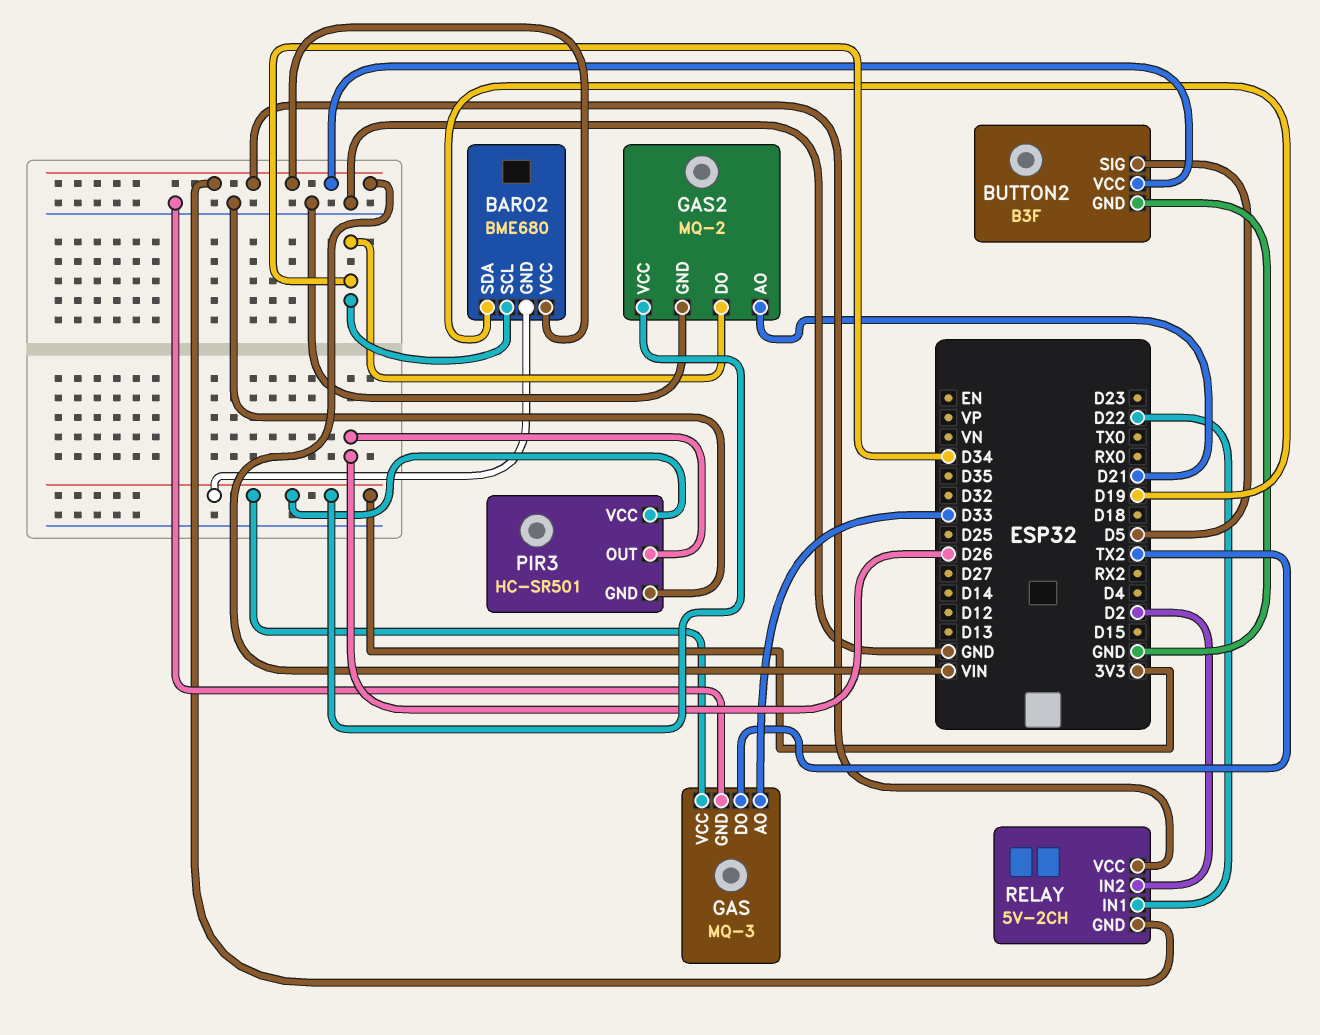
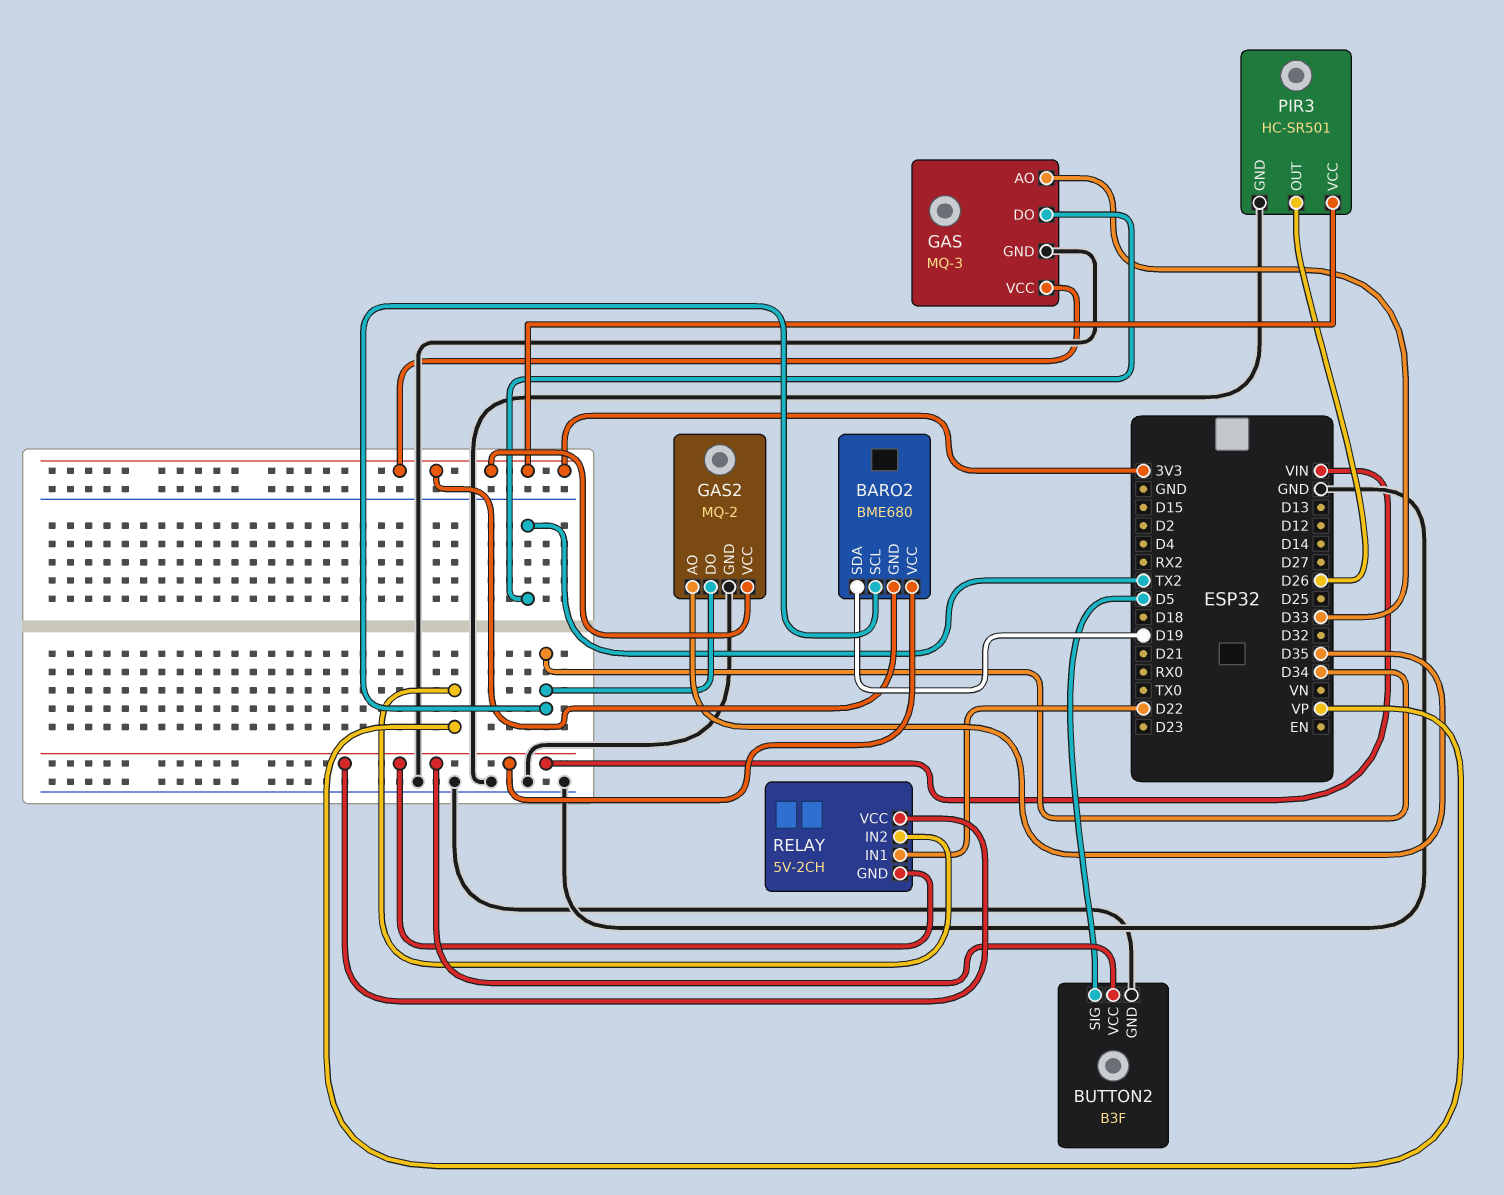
GAS2 pin AO: D21 -> D35
RELAY pin IN2: D2 -> VP

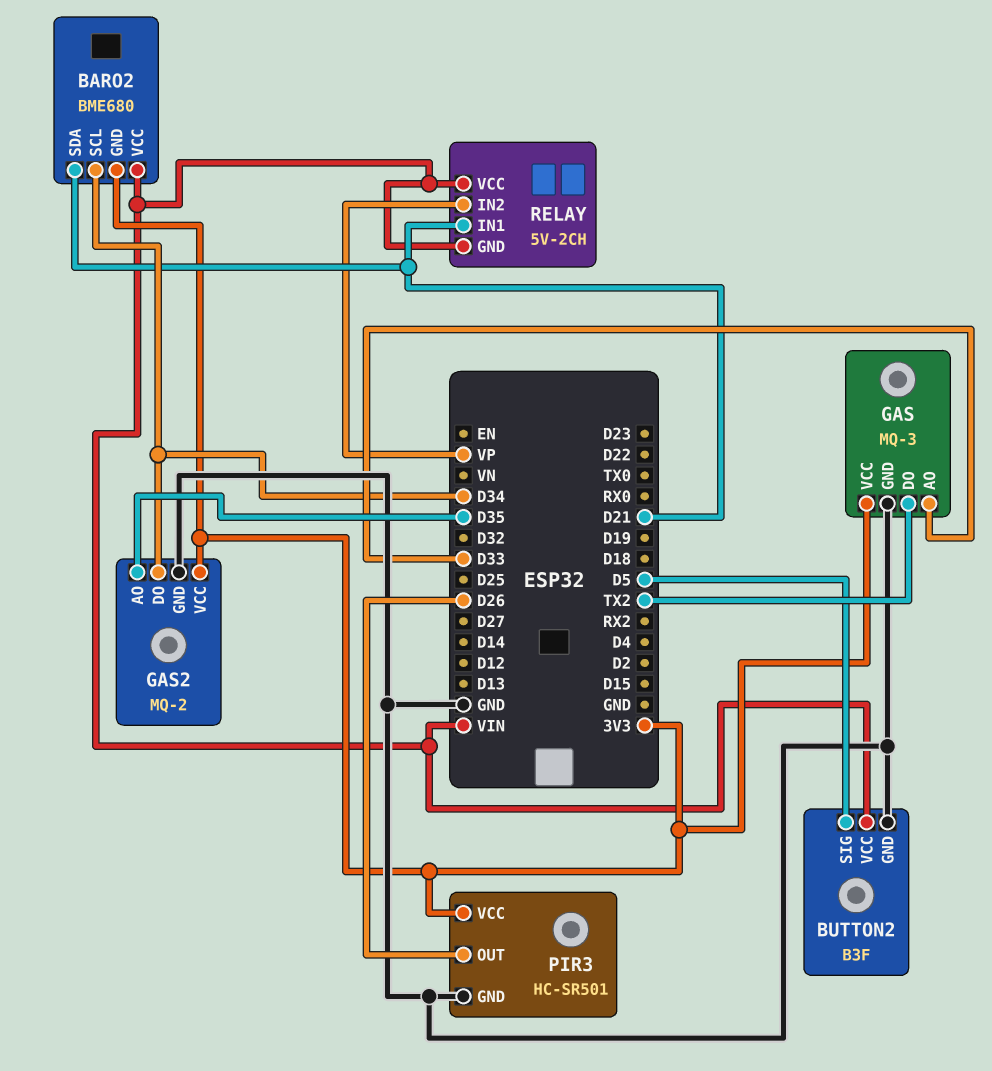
BARO2 pin SDA: D19 -> D21
RELAY pin IN1: D22 -> D21

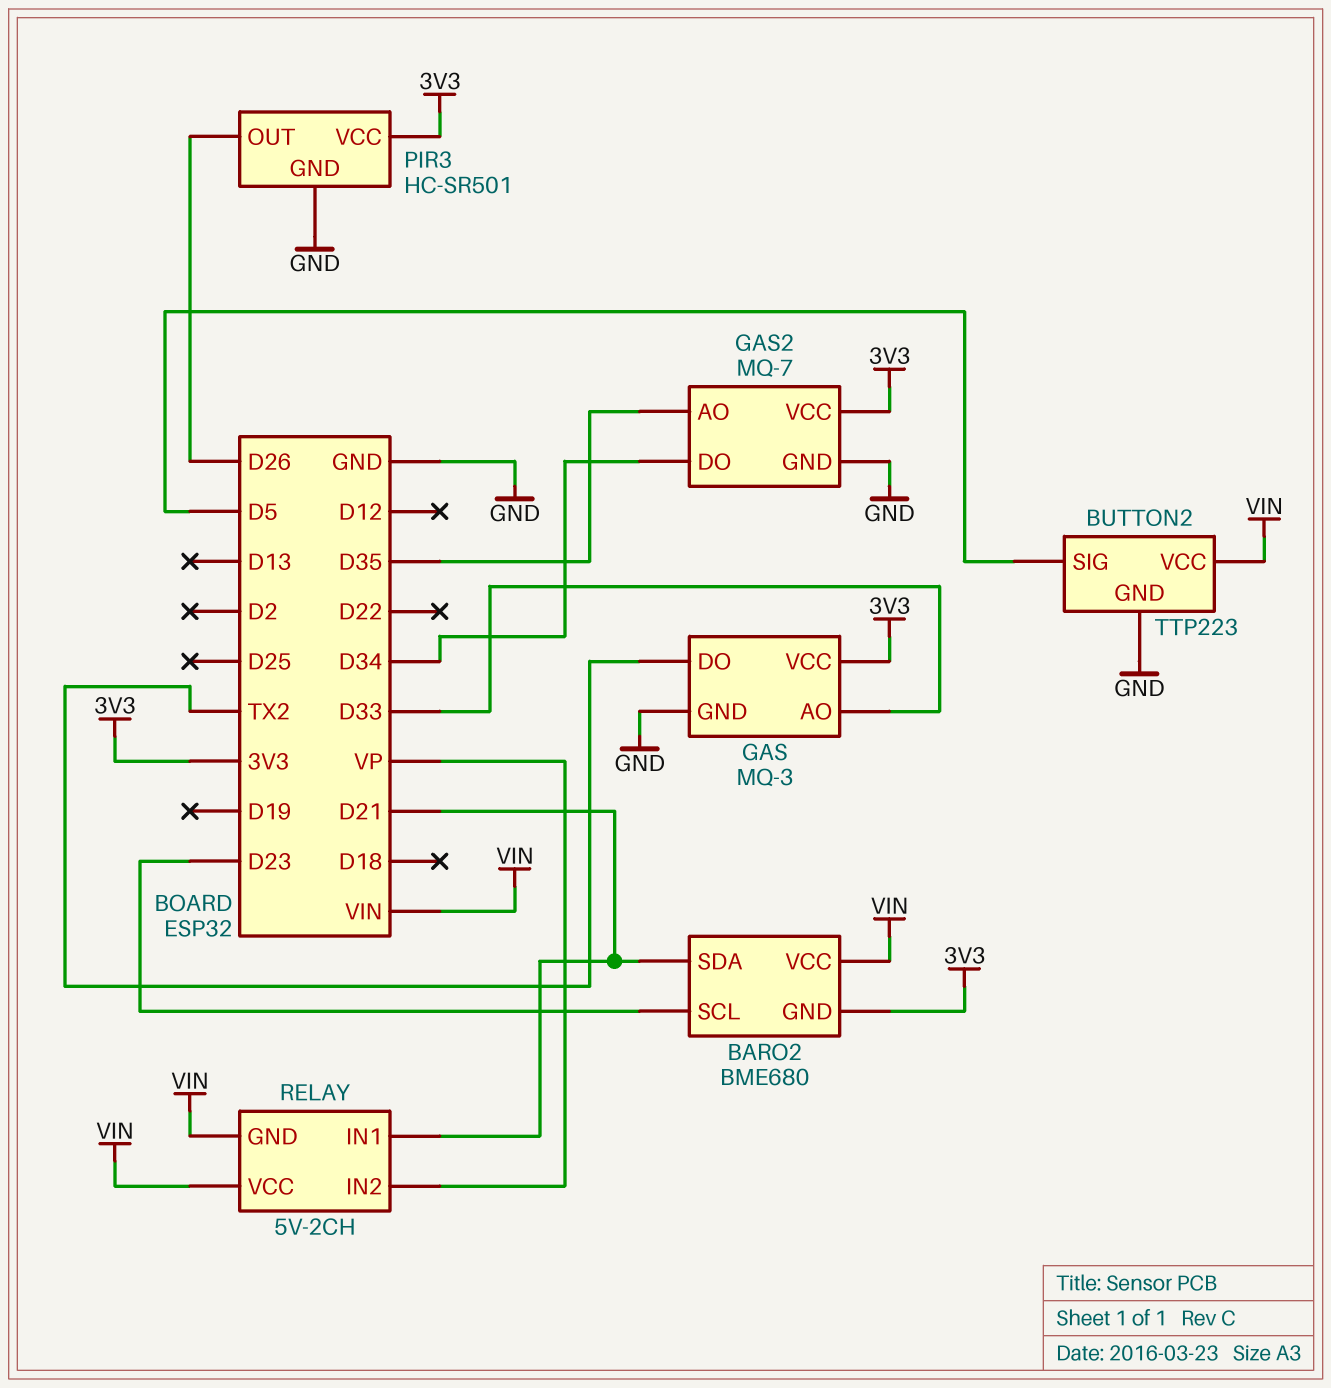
BARO2 pin SCL: D34 -> D23
BUTTON2: B3F -> TTP223
GAS2: MQ-2 -> MQ-7

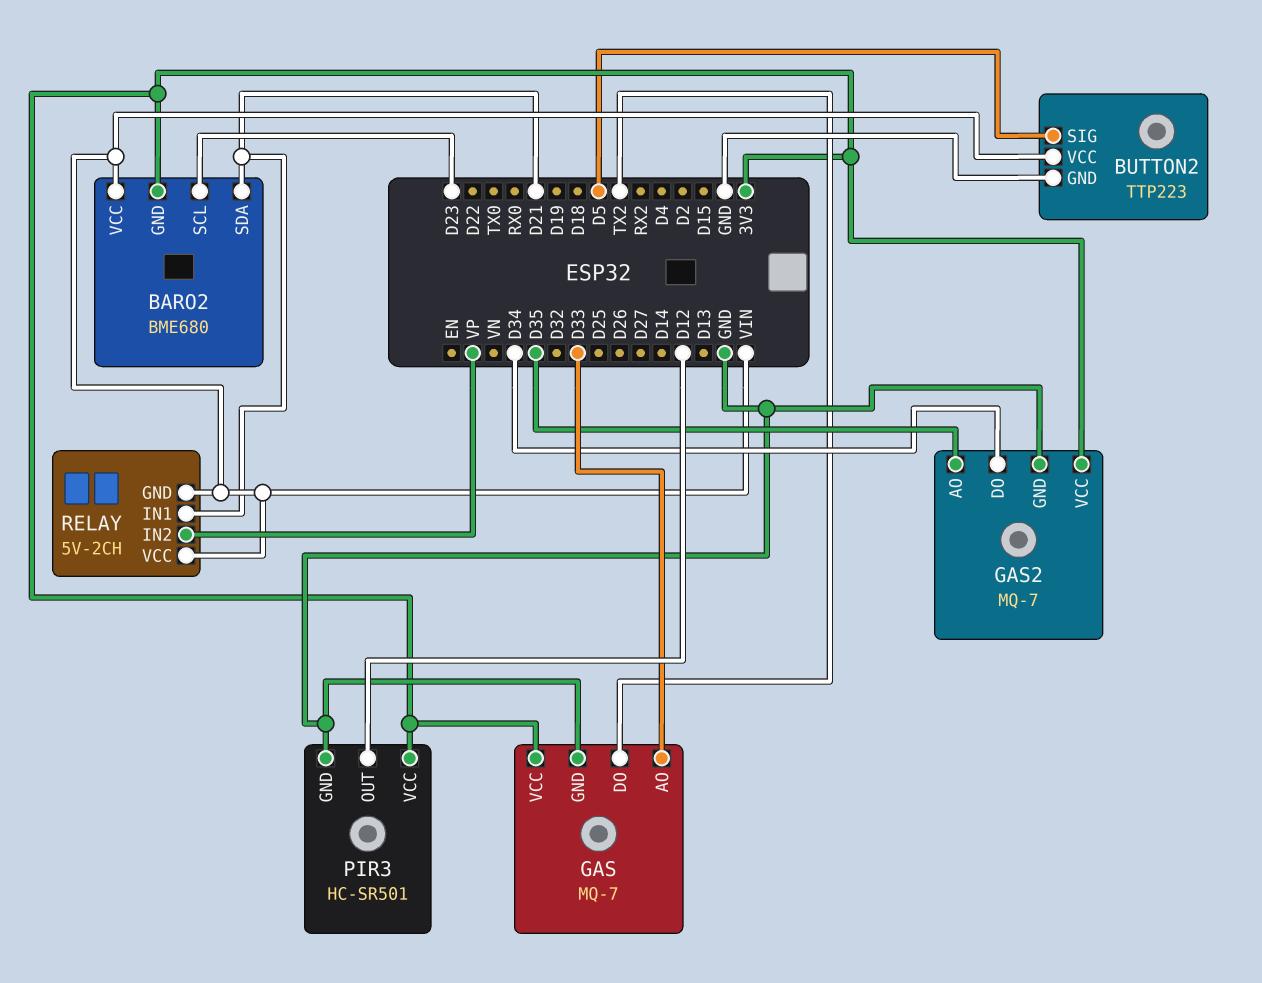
GAS: MQ-3 -> MQ-7
PIR3 pin OUT: D26 -> D12

